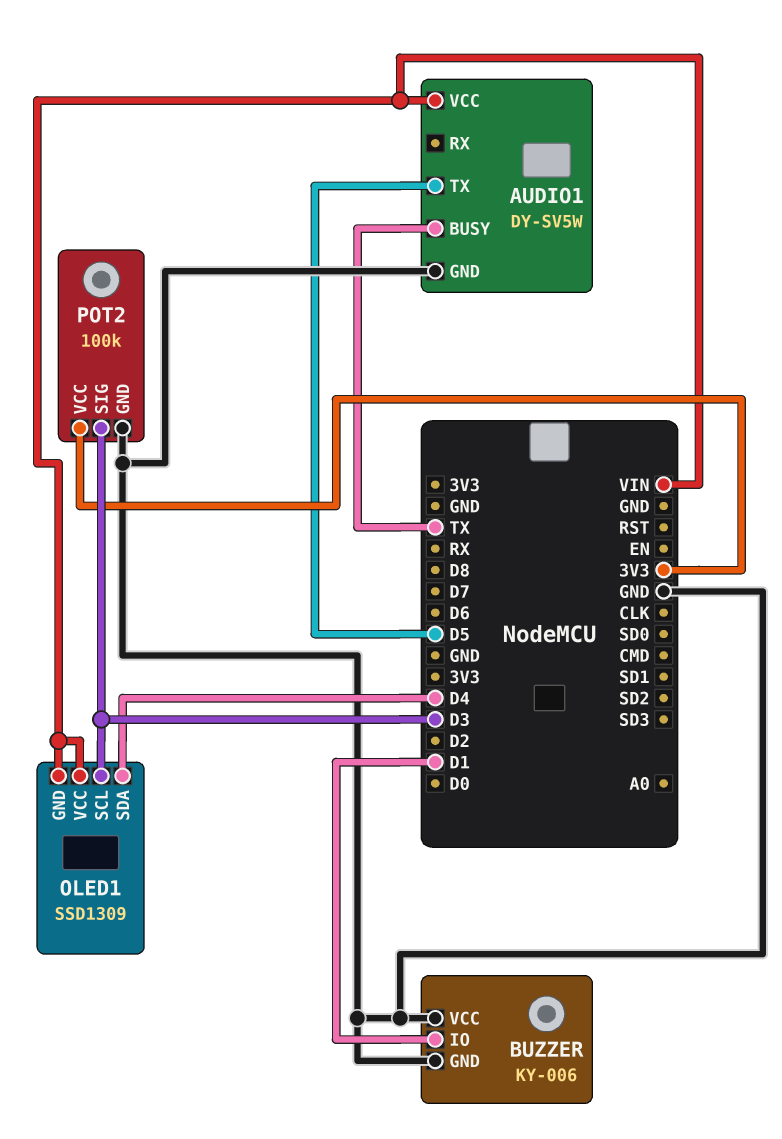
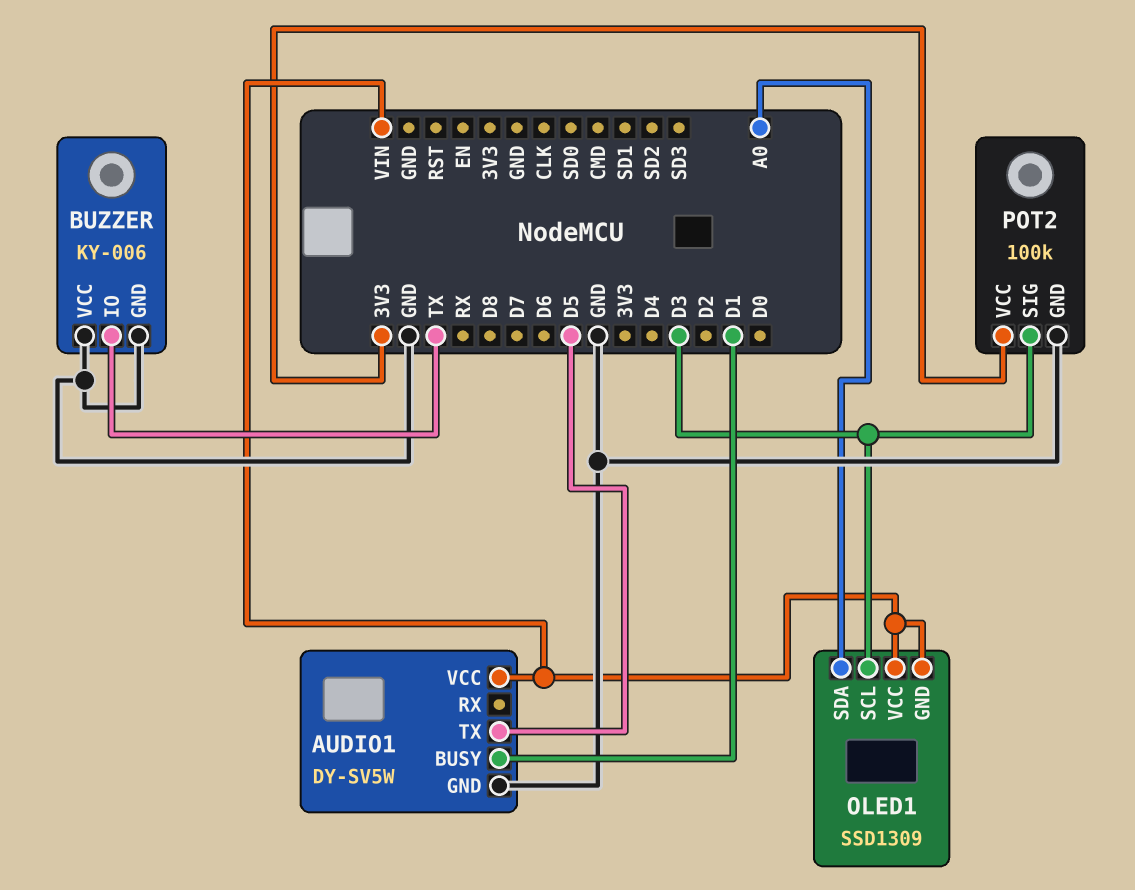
AUDIO1 pin BUSY: TX -> D1
BUZZER pin IO: D1 -> TX
OLED1 pin SDA: D4 -> A0

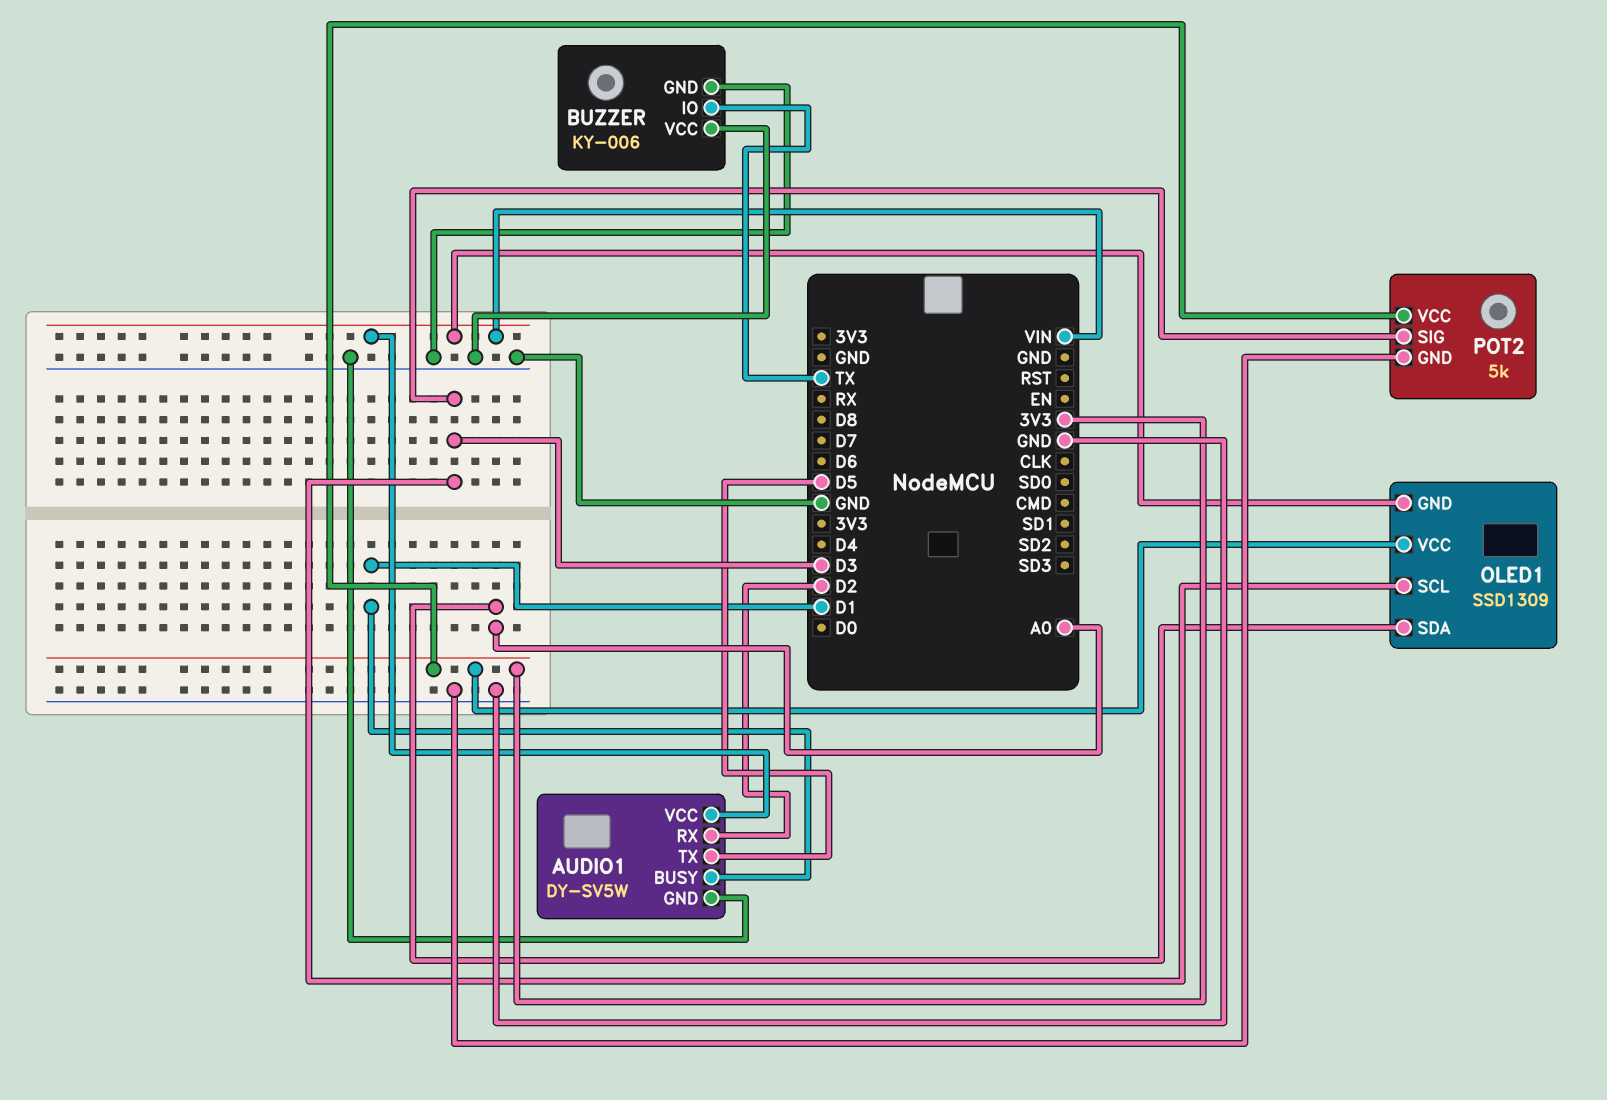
AUDIO1 pin RX: none -> D2
OLED1 pin VCC: VIN -> 3V3
POT2: 100k -> 5k

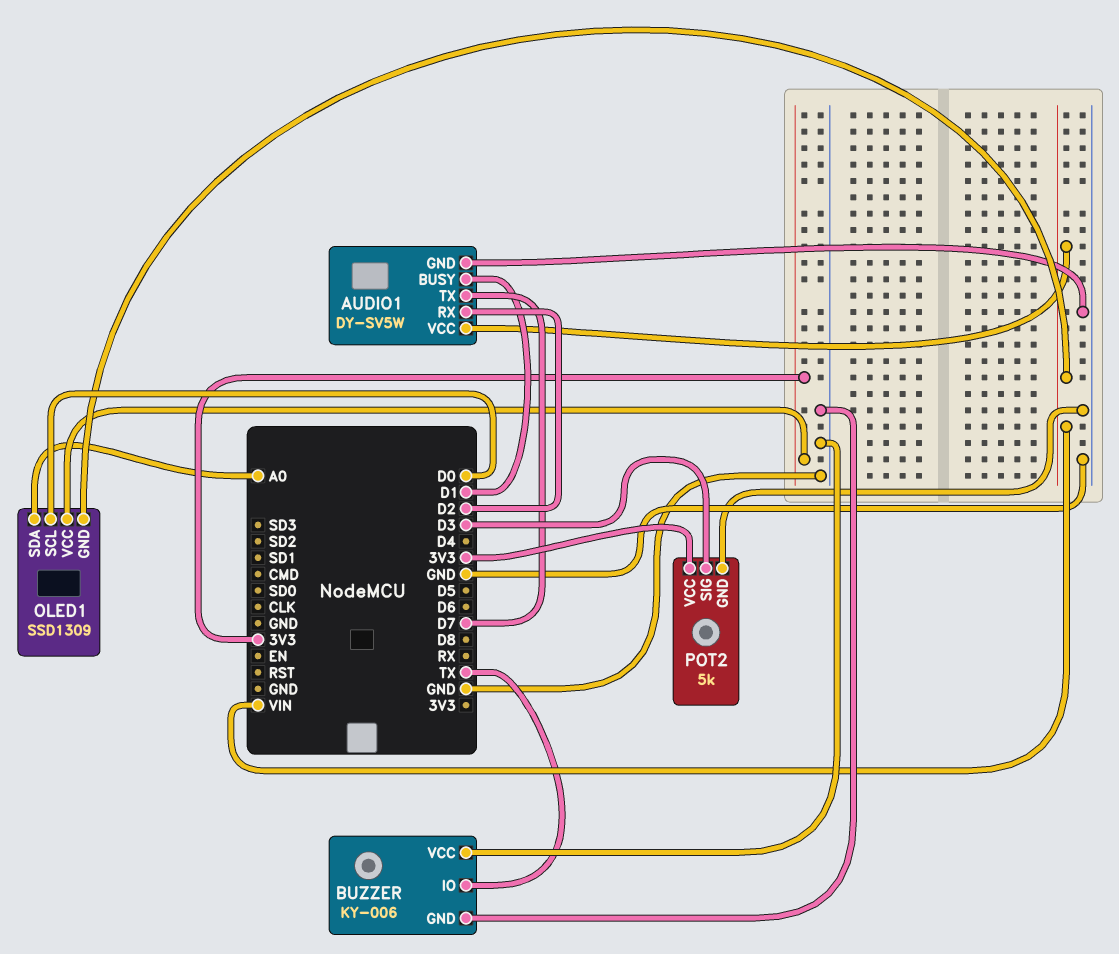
AUDIO1 pin TX: D5 -> D7
OLED1 pin SCL: D3 -> D0

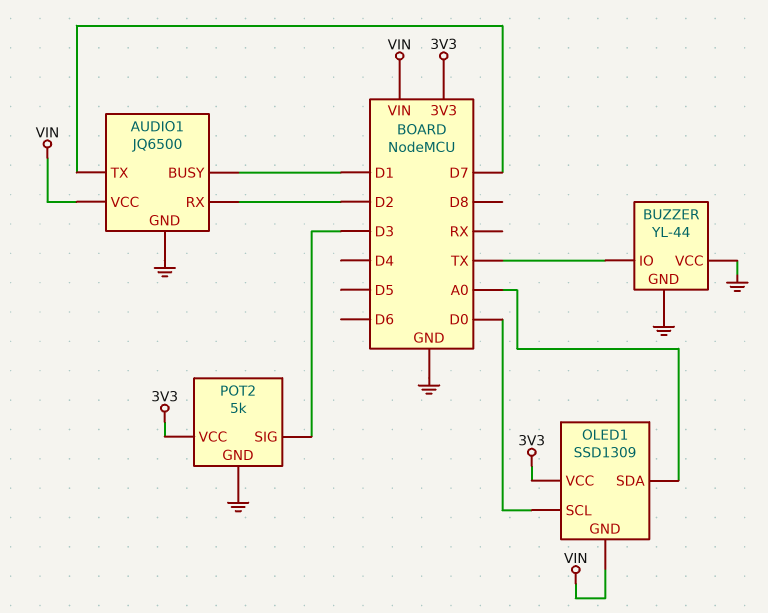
AUDIO1: DY-SV5W -> JQ6500
BUZZER: KY-006 -> YL-44

